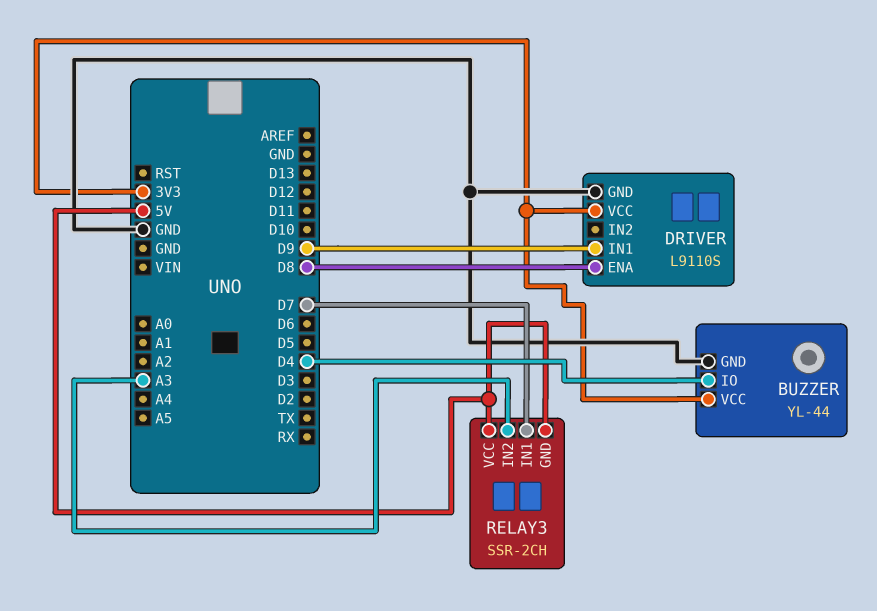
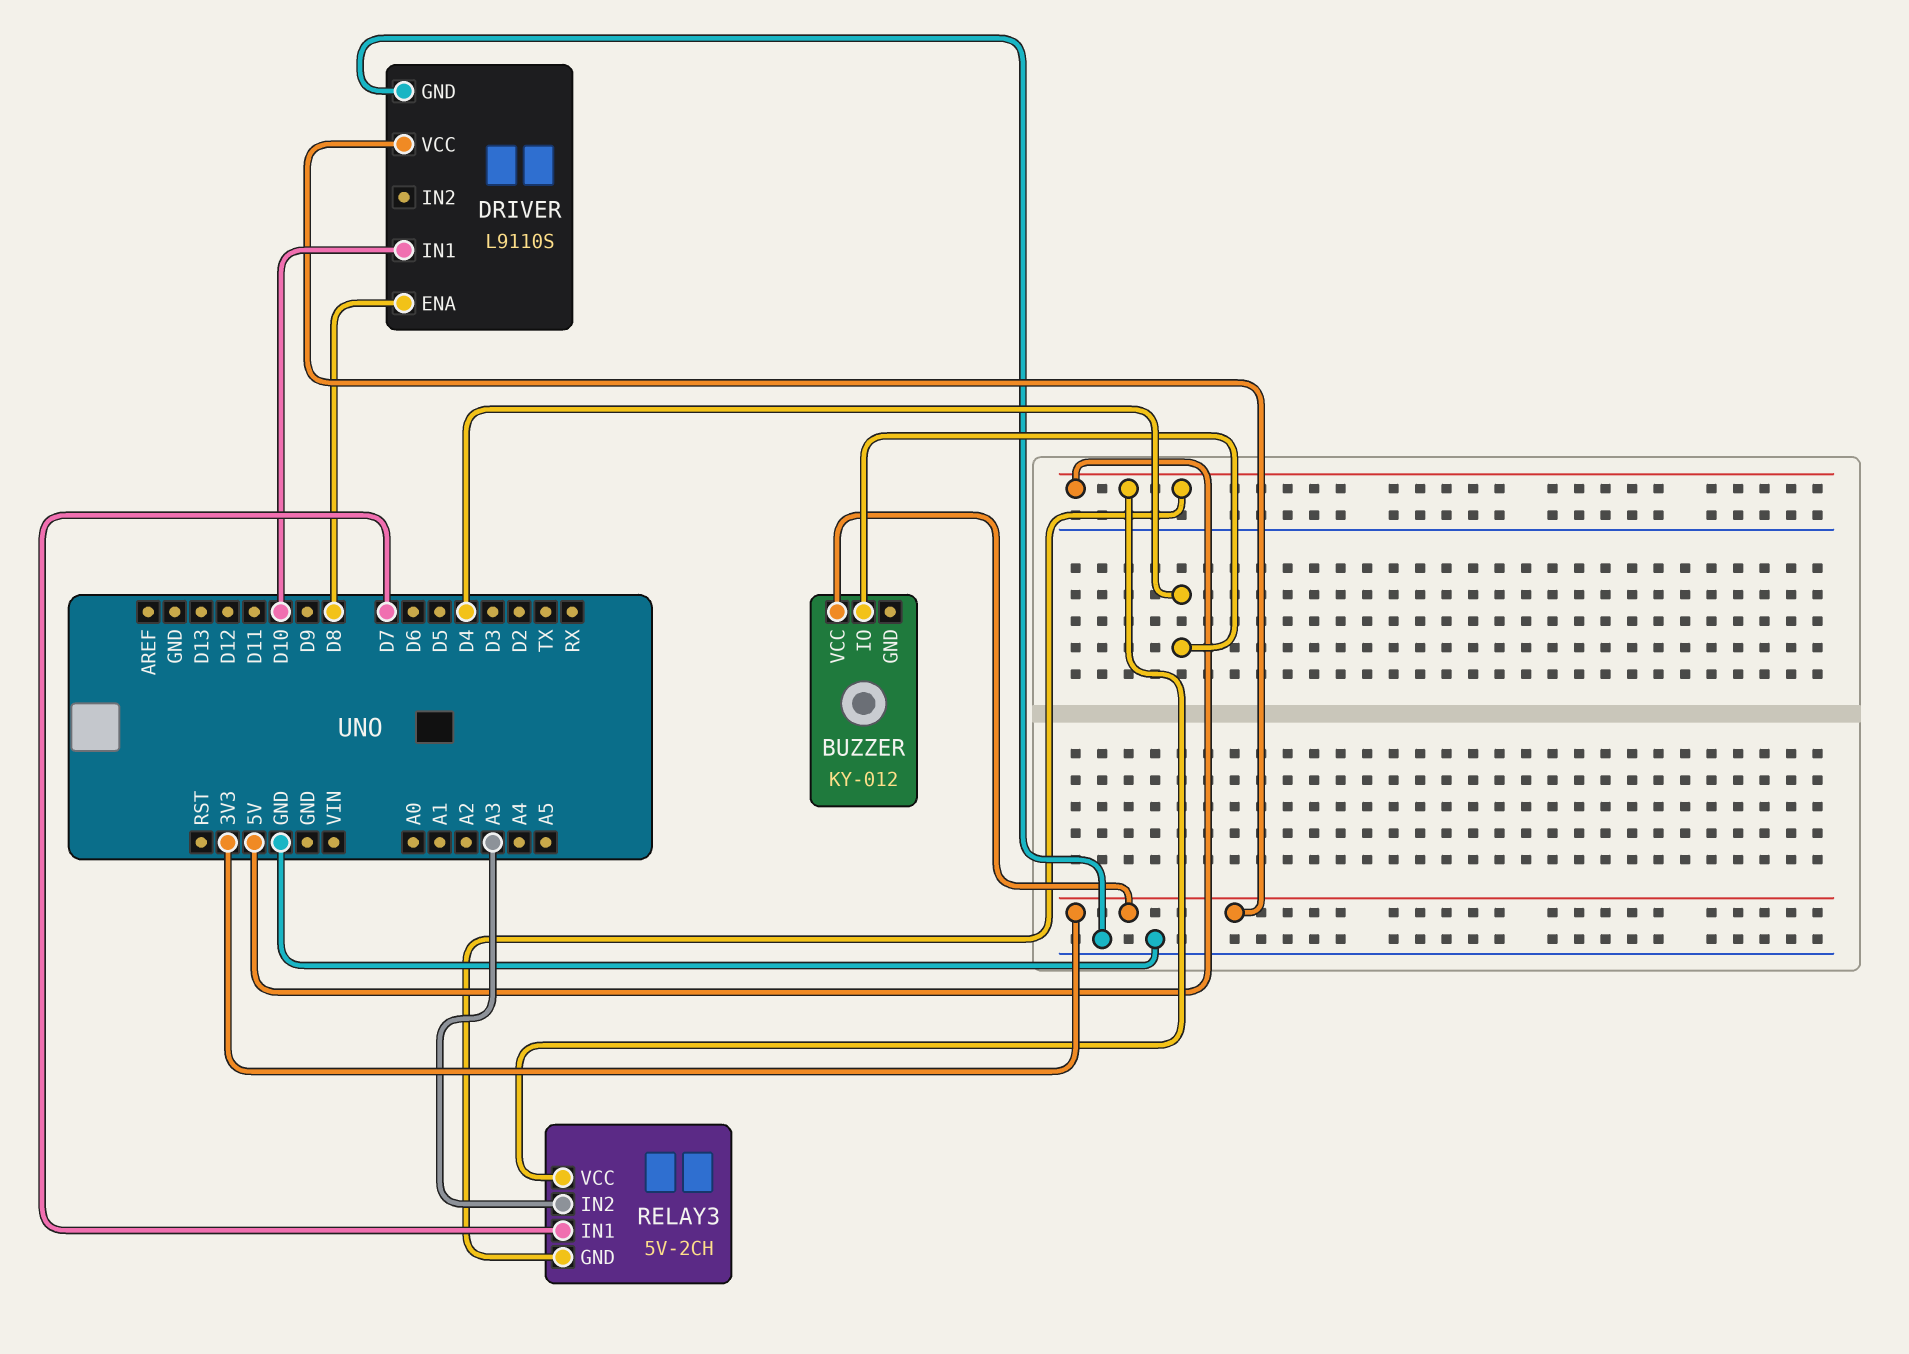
BUZZER: YL-44 -> KY-012
BUZZER pin GND: GND -> none
DRIVER pin IN1: D9 -> D10
RELAY3: SSR-2CH -> 5V-2CH

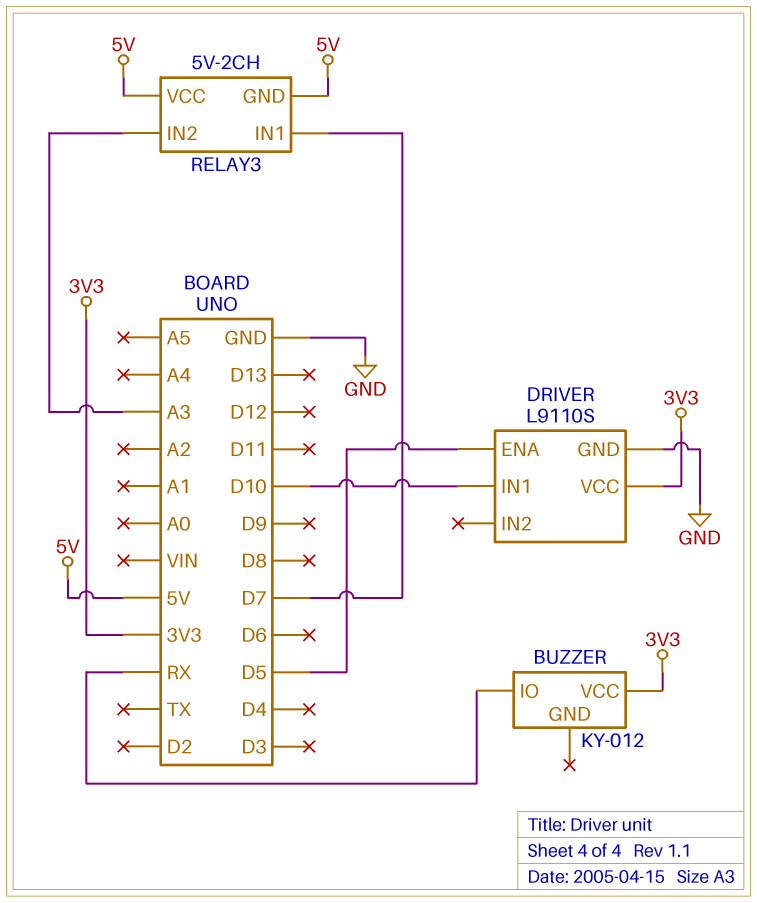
BUZZER pin IO: D4 -> RX
DRIVER pin ENA: D8 -> D5

